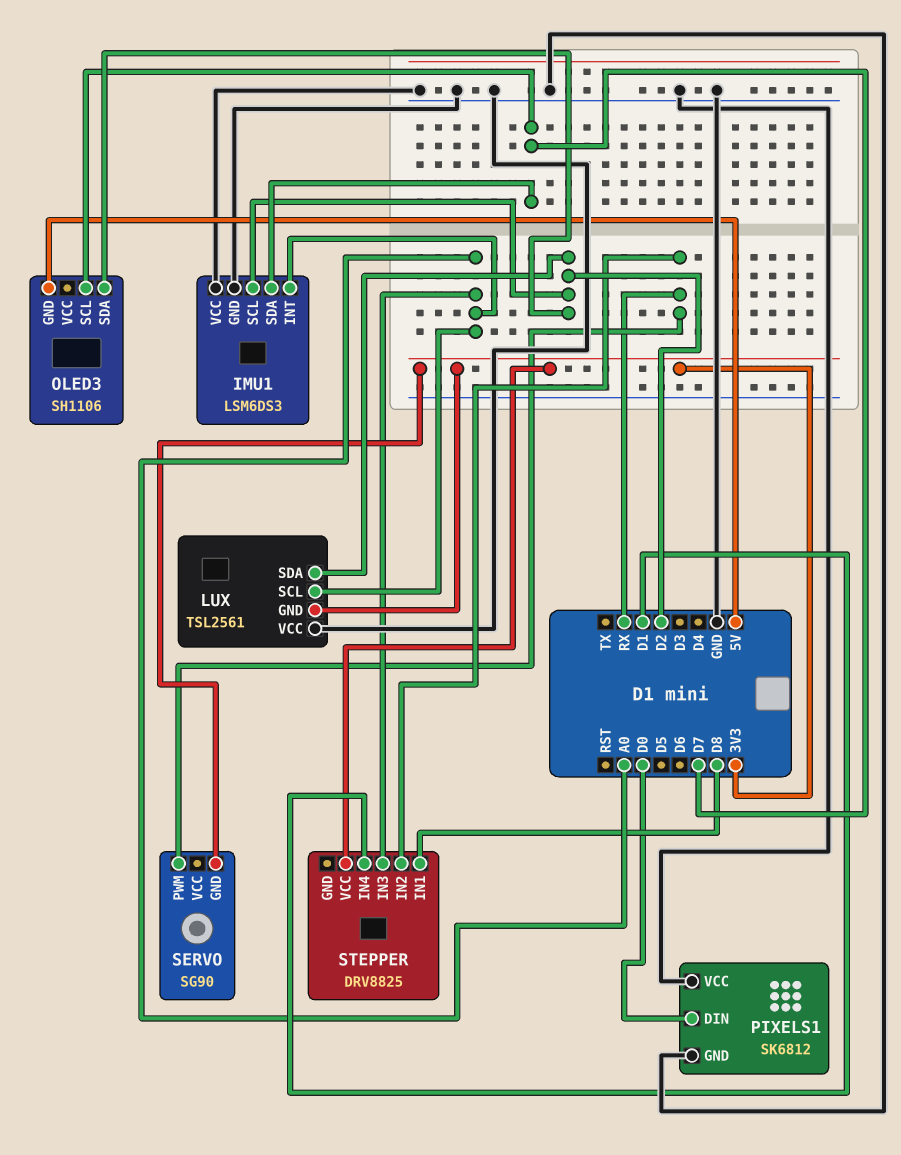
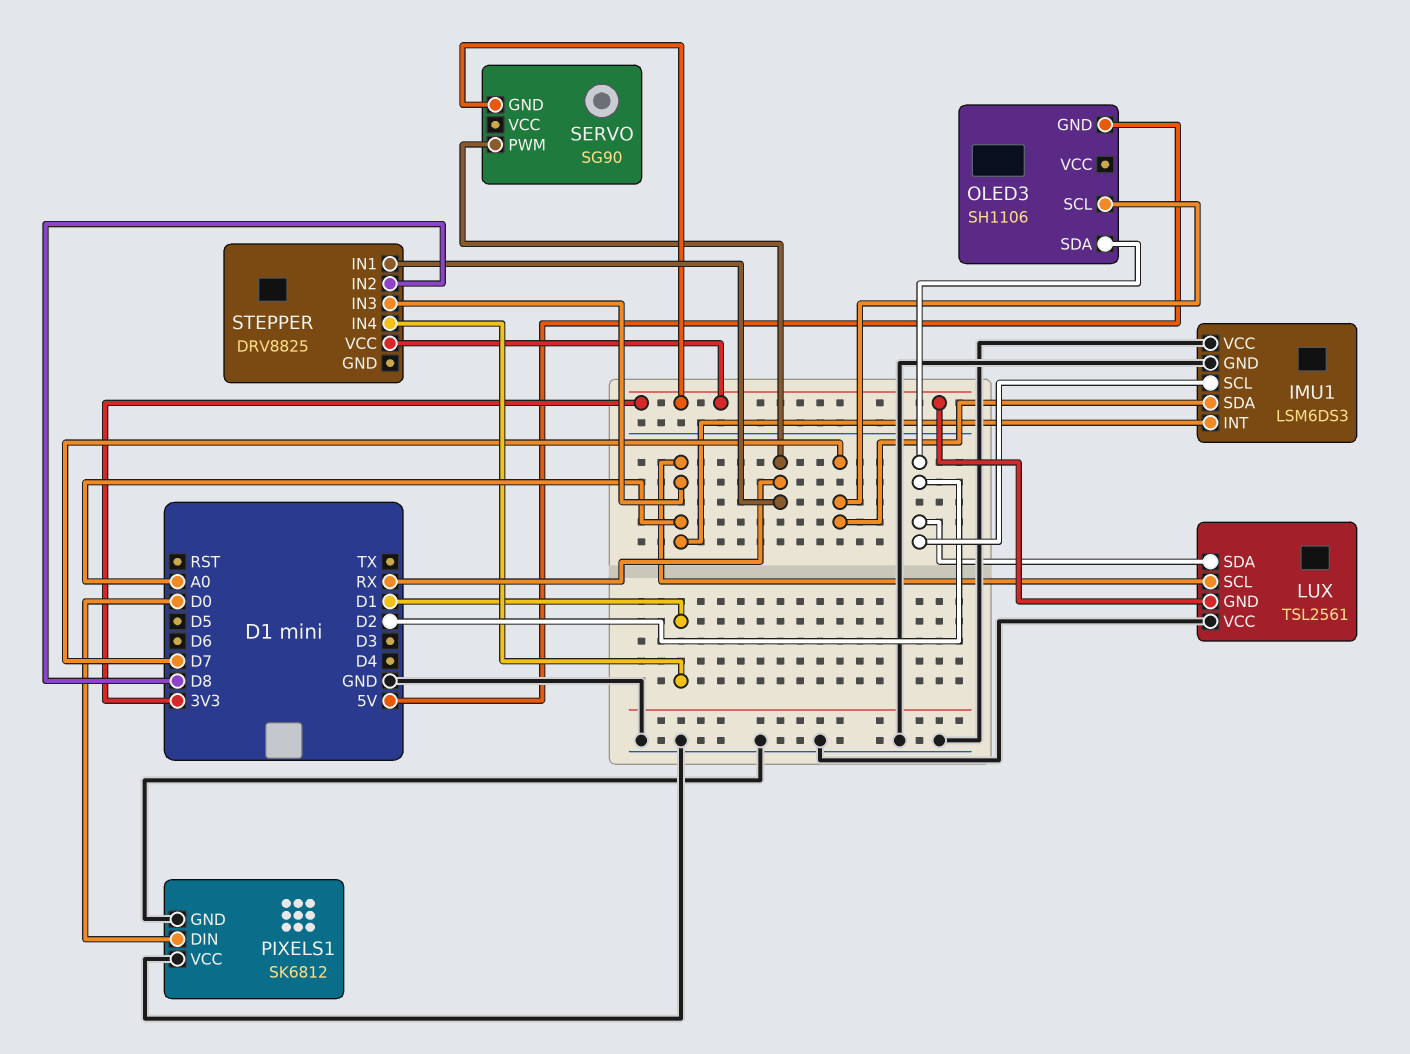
STEPPER pin IN1: D8 -> RX
STEPPER pin IN2: RX -> D8

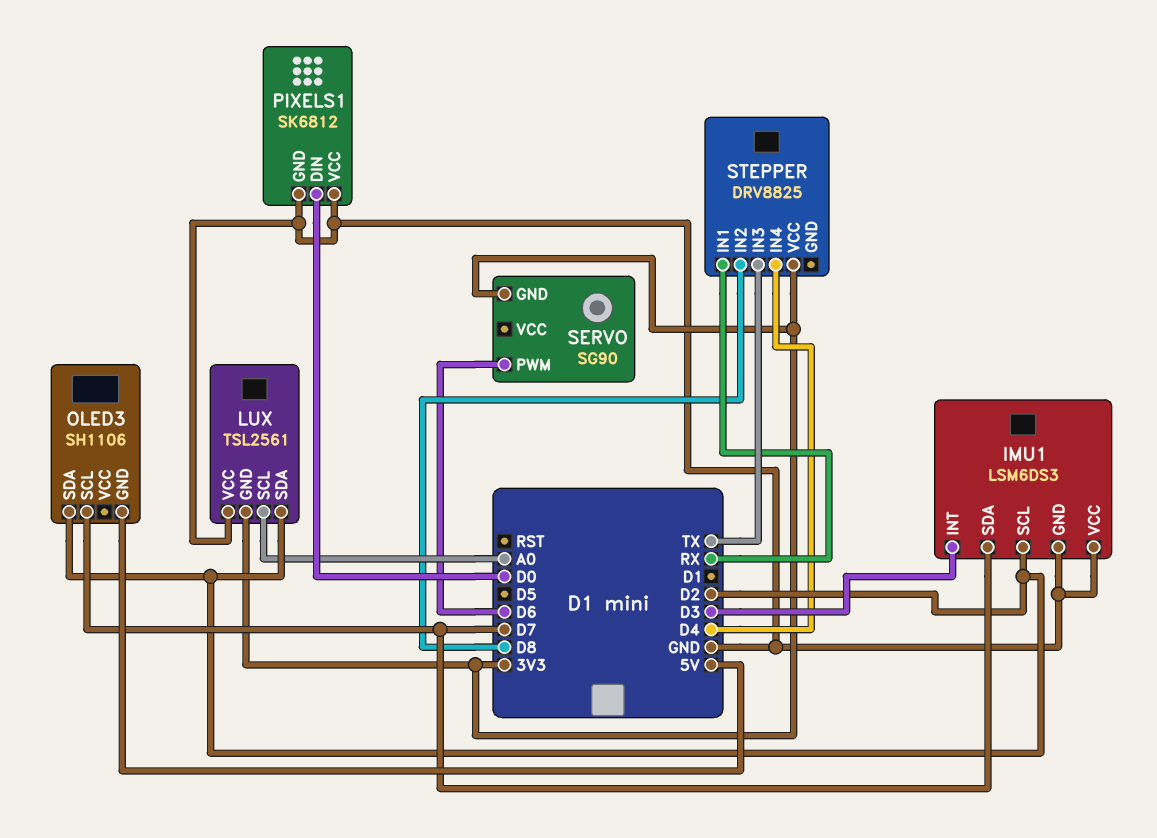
IMU1 pin INT: A0 -> D3
SERVO pin PWM: RX -> D6
STEPPER pin IN3: A0 -> TX
STEPPER pin IN4: D1 -> D4

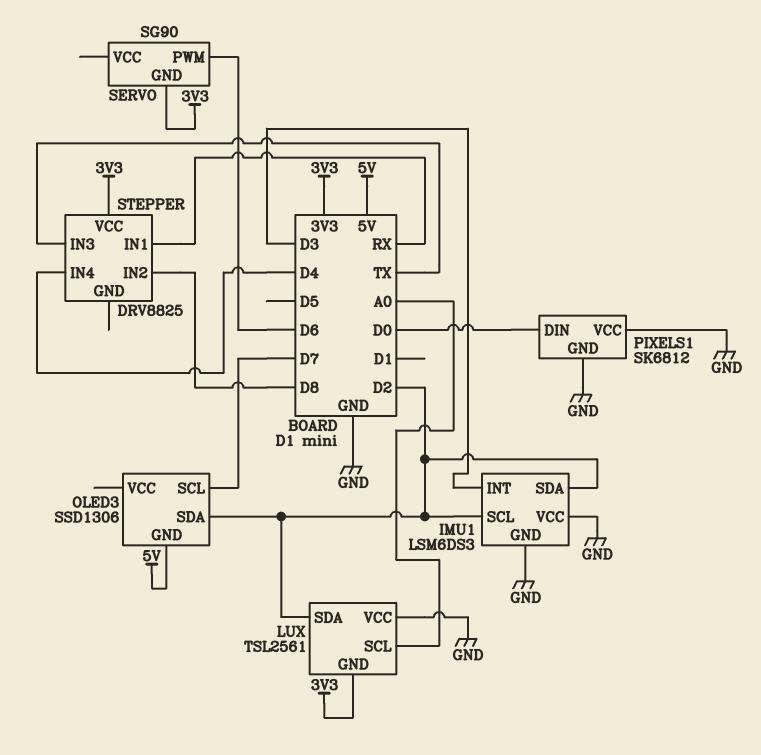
IMU1 pin SDA: D7 -> D2
OLED3: SH1106 -> SSD1306

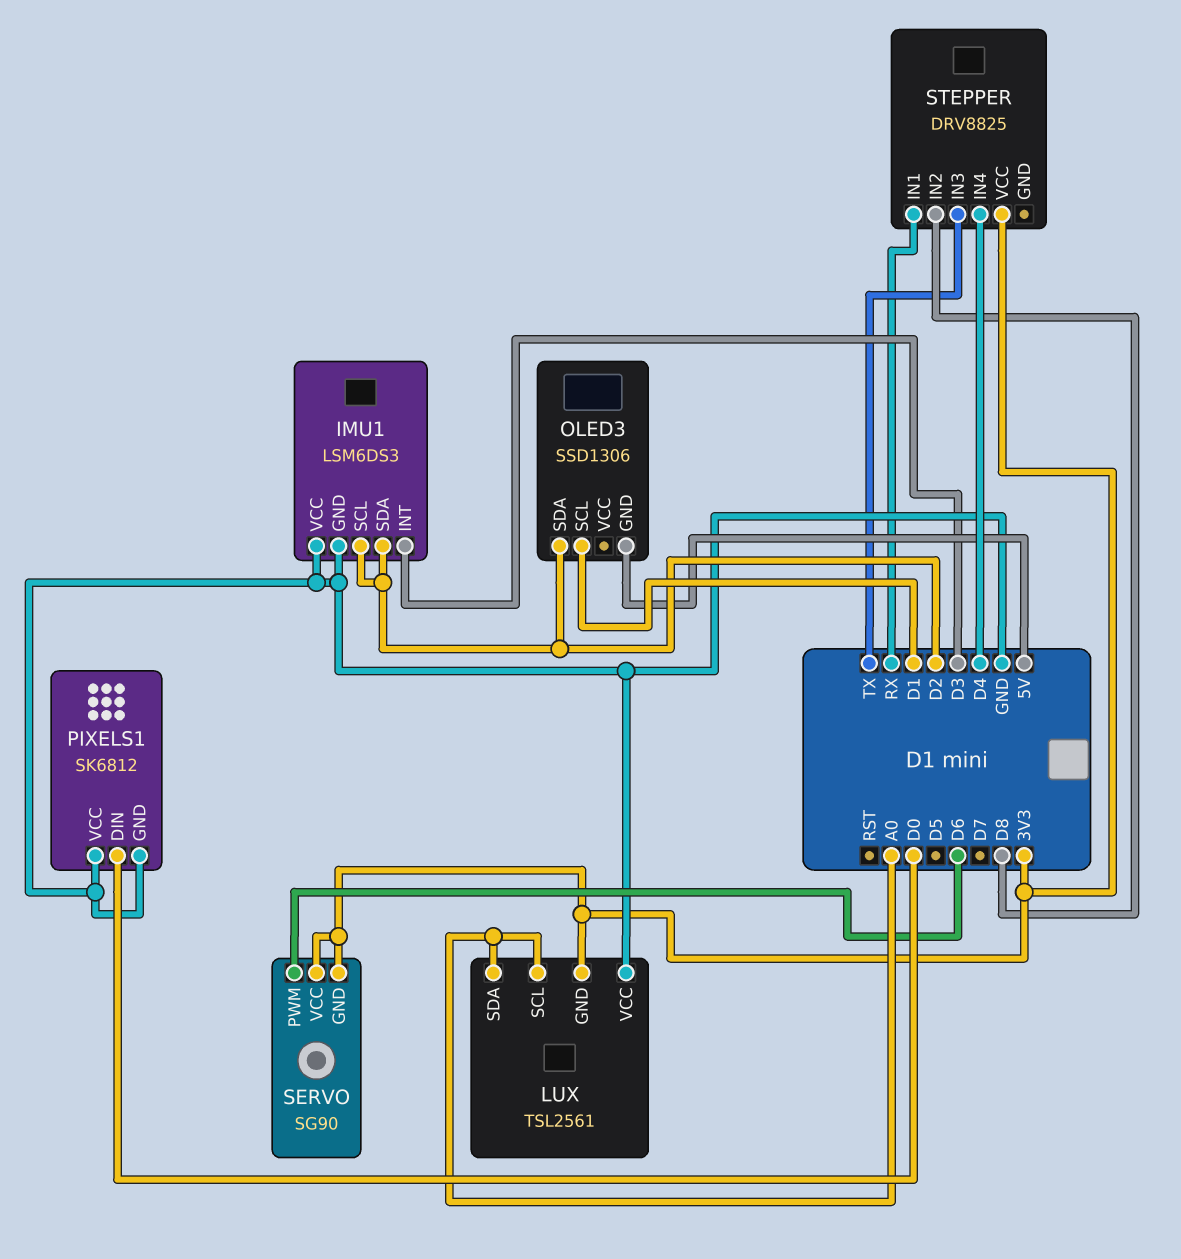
LUX pin SDA: D2 -> A0
OLED3 pin SCL: D7 -> D1
SERVO pin VCC: none -> 3V3

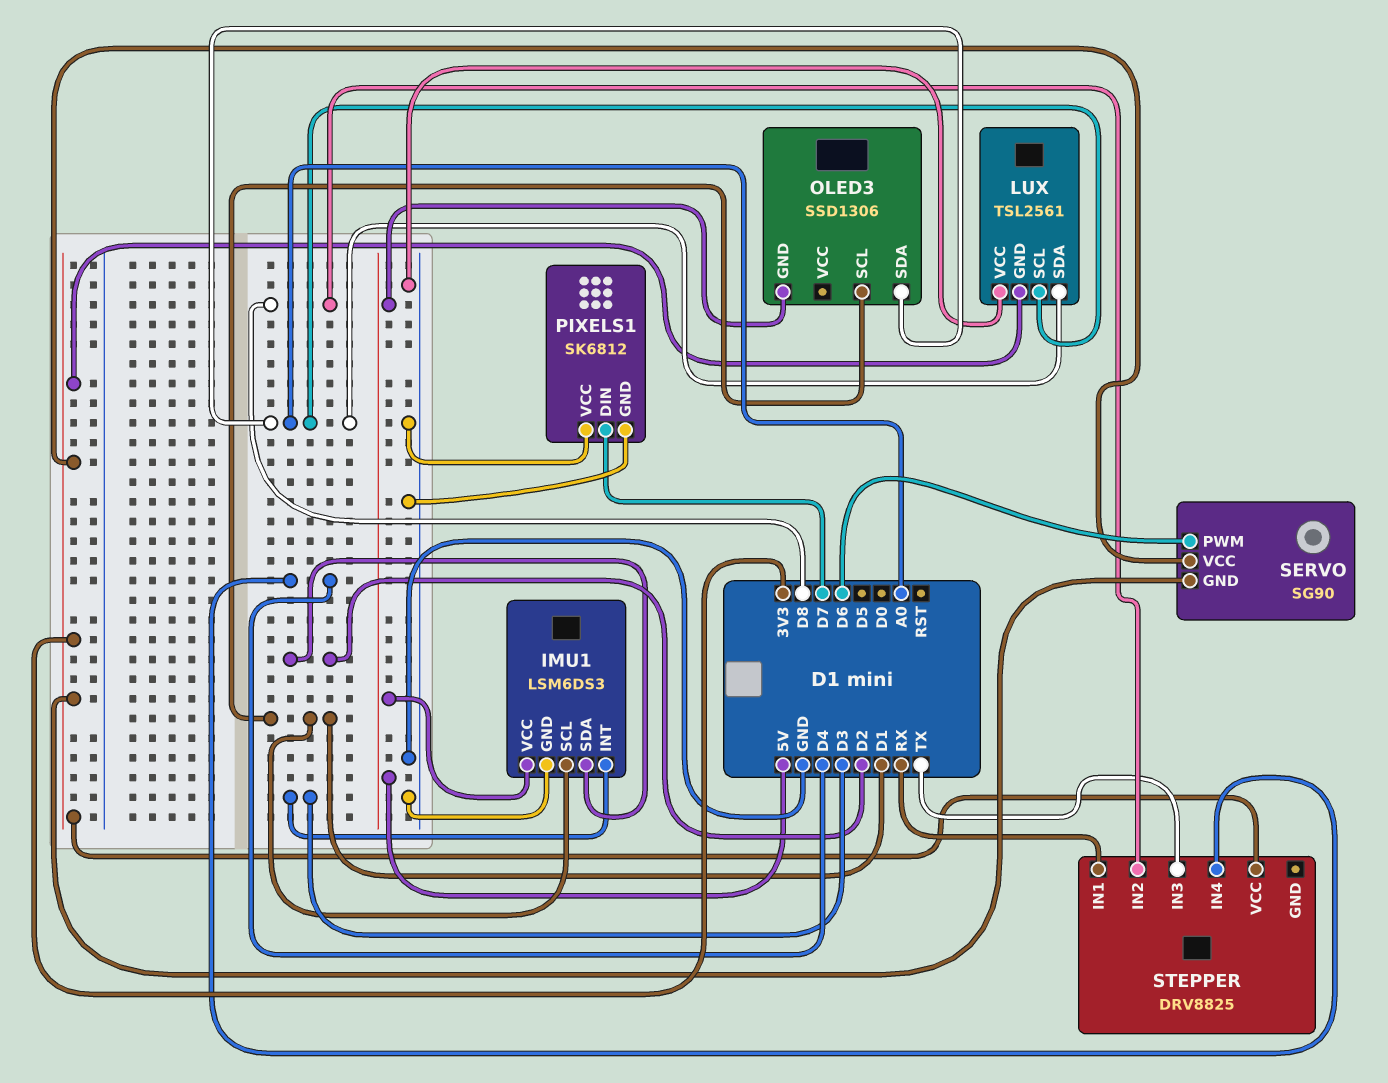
IMU1 pin SCL: D2 -> D1
IMU1 pin VCC: GND -> 5V
OLED3 pin SDA: D2 -> A0
PIXELS1 pin DIN: D0 -> D7

